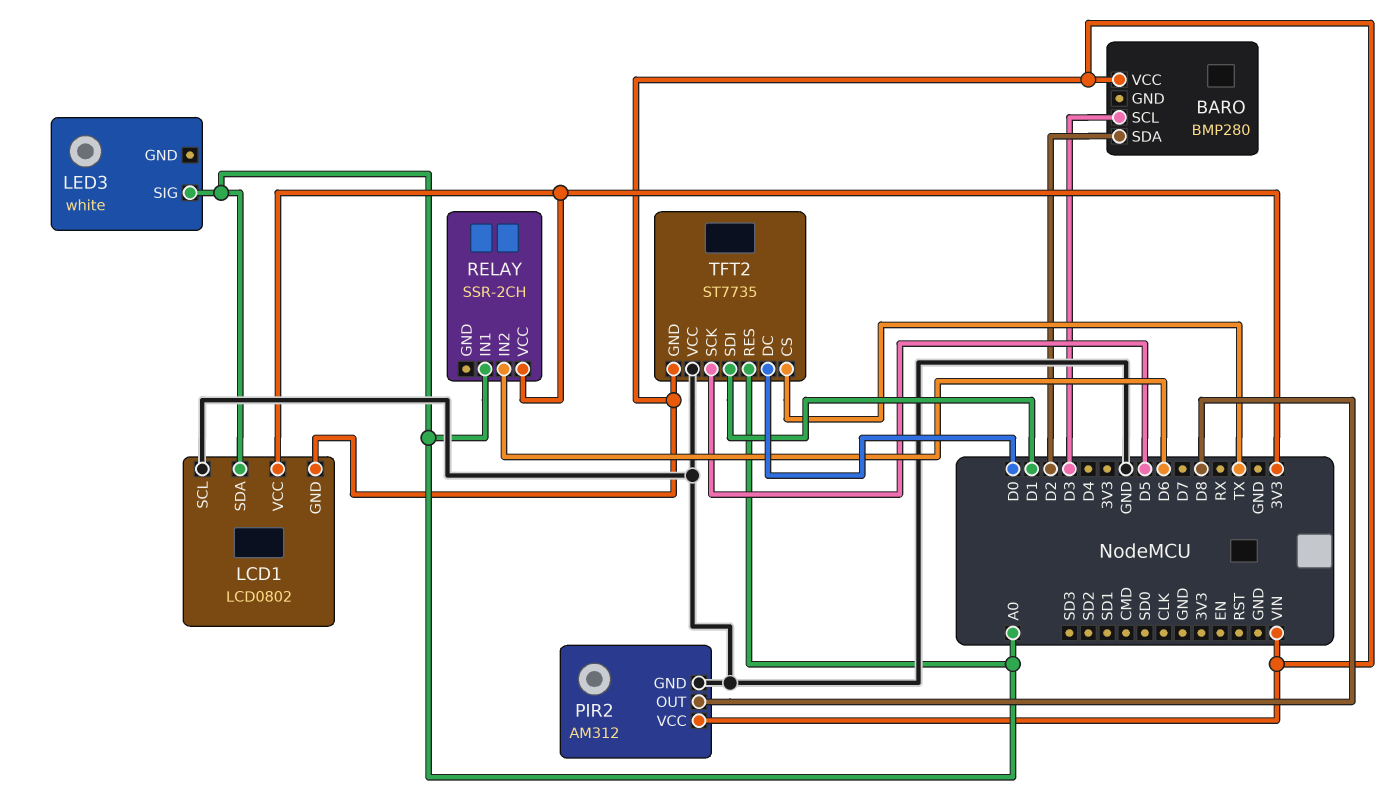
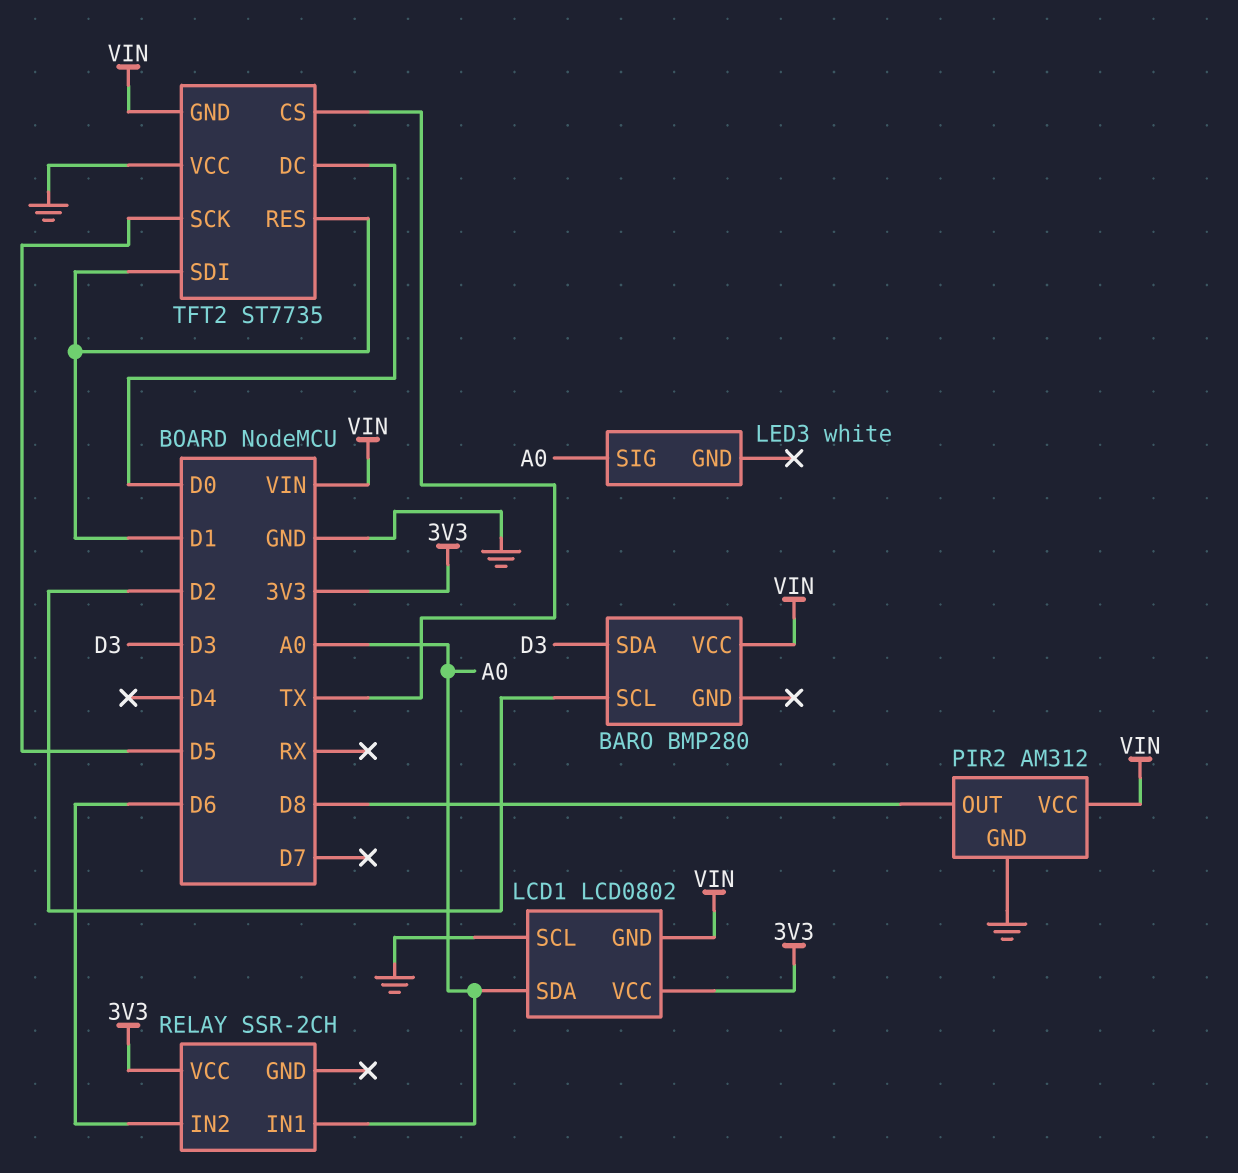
BARO pin SCL: D3 -> D2
BARO pin SDA: D2 -> D3
TFT2 pin RES: A0 -> D1

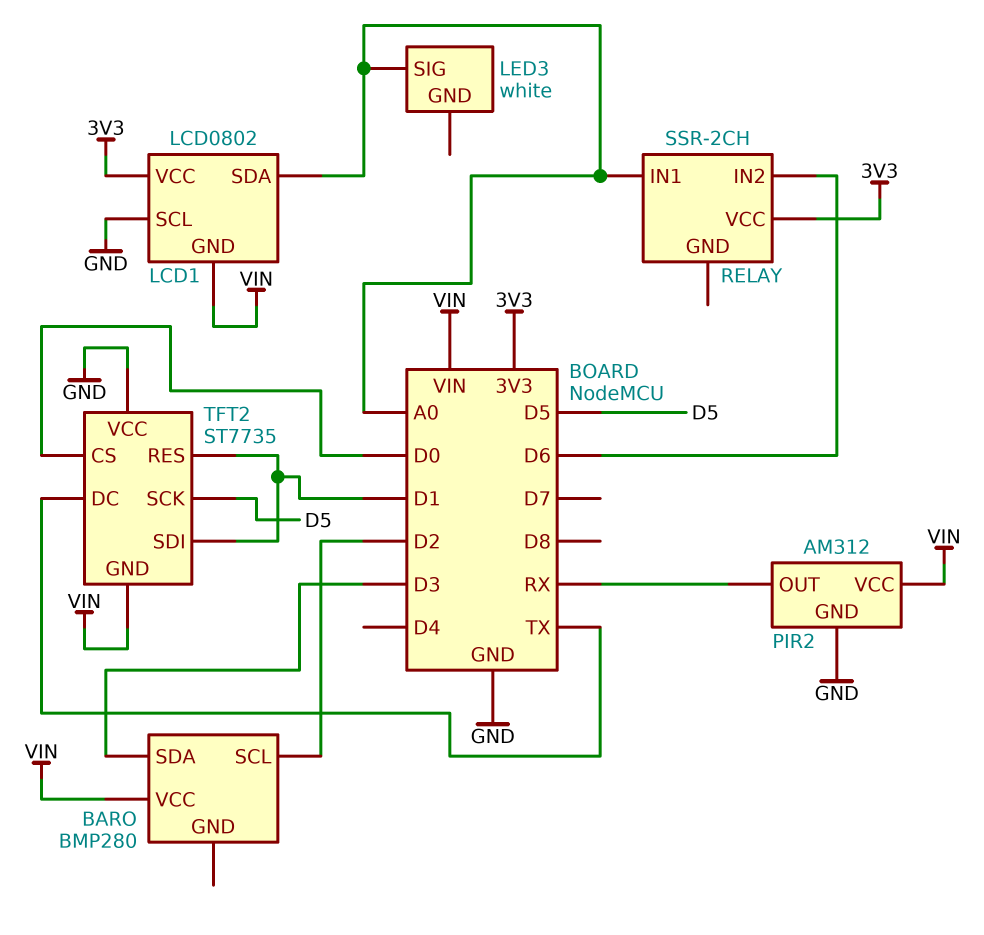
PIR2 pin OUT: D8 -> RX
TFT2 pin CS: TX -> D0
TFT2 pin DC: D0 -> TX

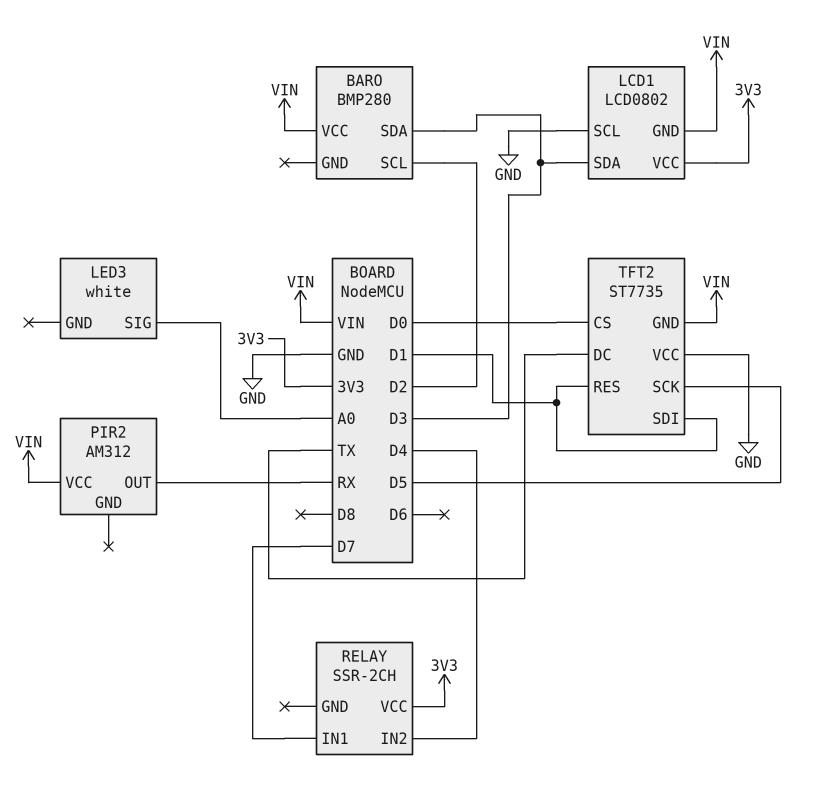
LCD1 pin SDA: A0 -> D3
PIR2 pin GND: GND -> none
RELAY pin IN1: A0 -> D7
RELAY pin IN2: D6 -> D4

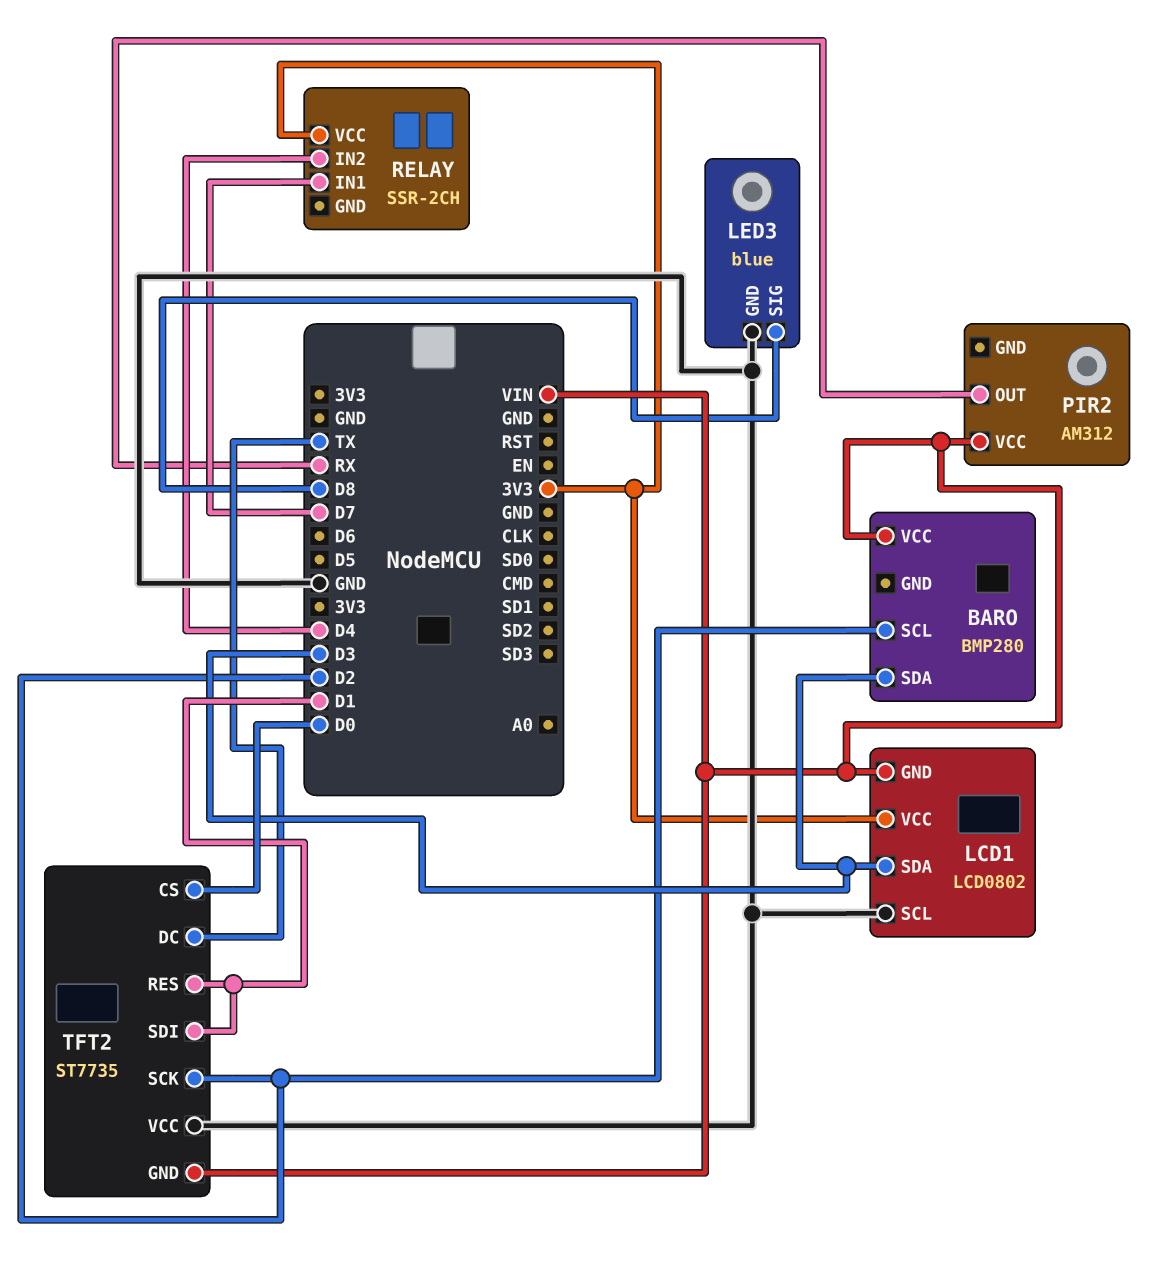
LED3: white -> blue
LED3 pin GND: none -> GND
LED3 pin SIG: A0 -> D8
TFT2 pin SCK: D5 -> D2

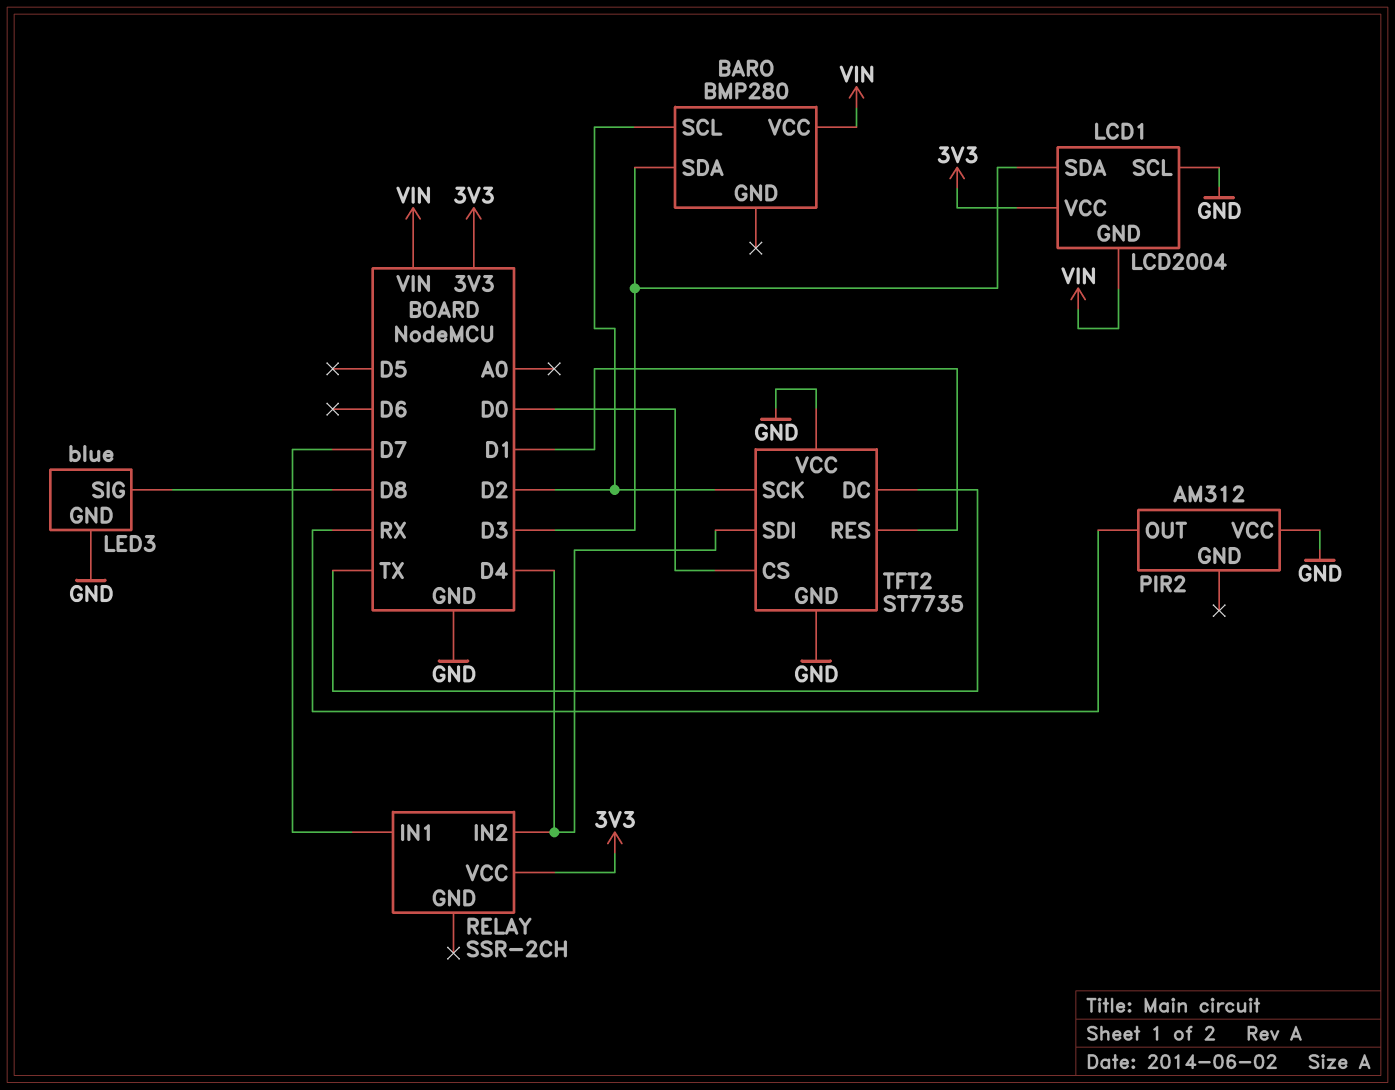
LCD1: LCD0802 -> LCD2004
PIR2 pin VCC: VIN -> GND
TFT2 pin GND: VIN -> GND
TFT2 pin SDI: D1 -> D4

